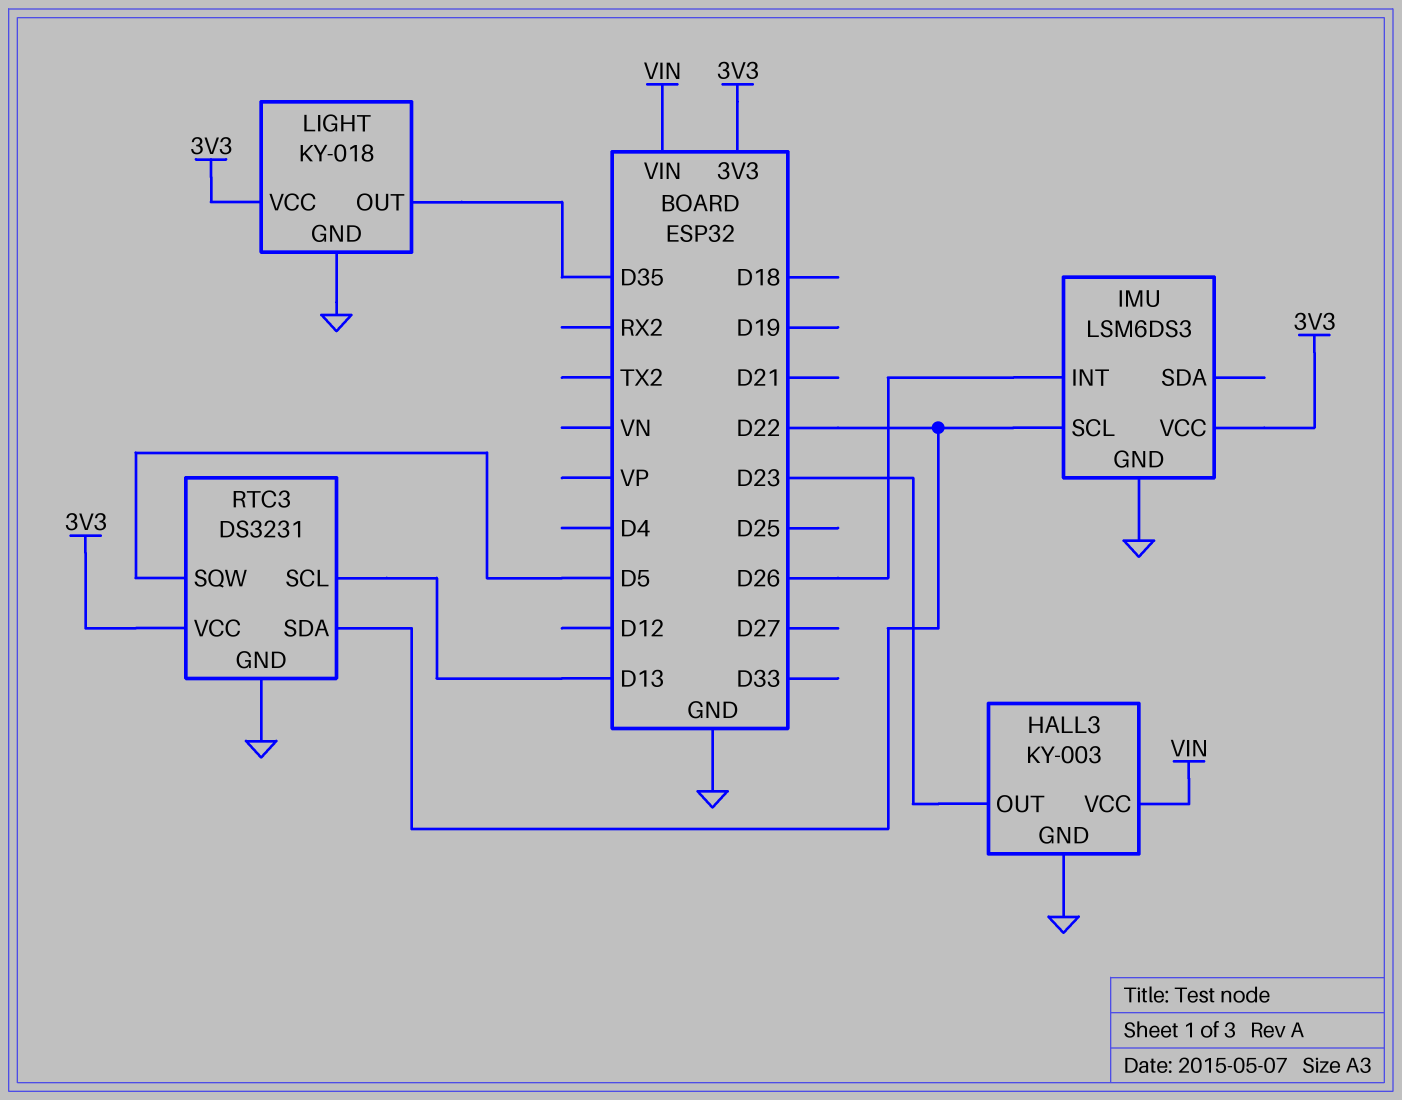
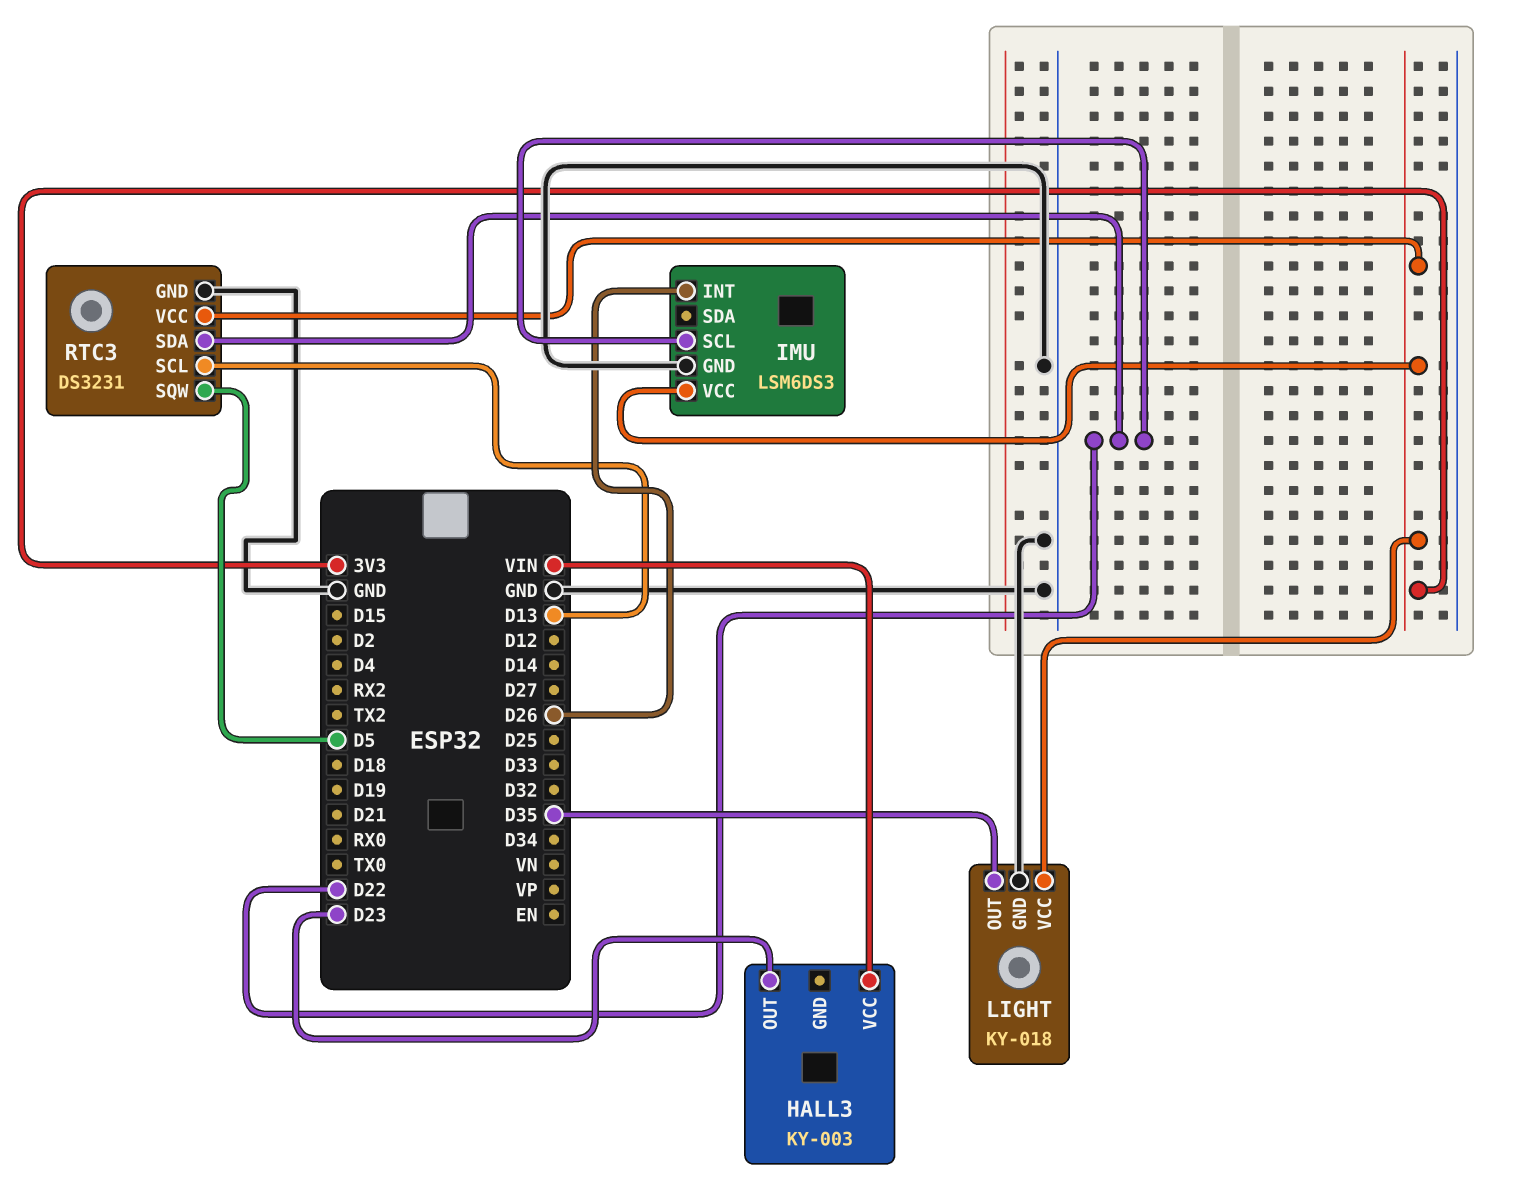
HALL3 pin GND: GND -> none

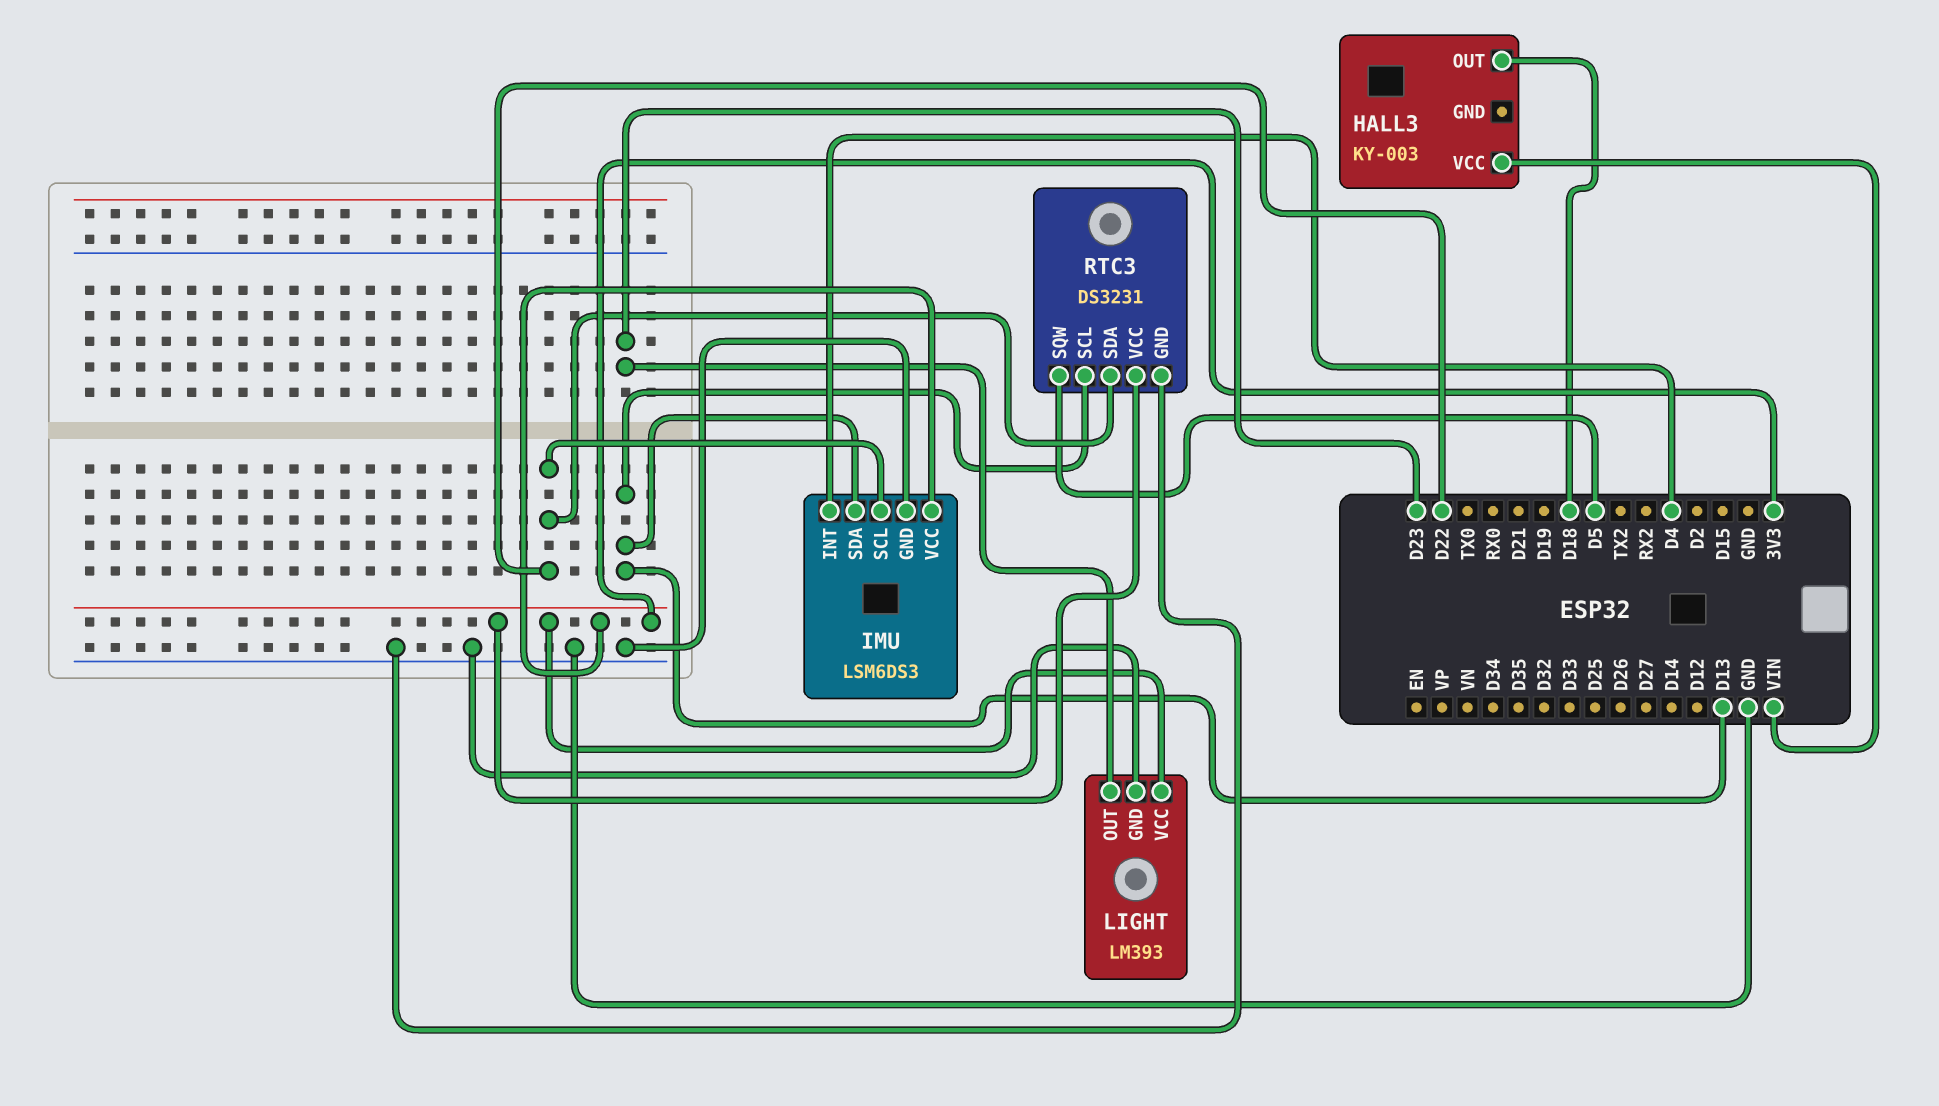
HALL3 pin OUT: D23 -> D18
IMU pin INT: D26 -> D4
IMU pin SDA: none -> D13
LIGHT: KY-018 -> LM393
LIGHT pin OUT: D35 -> D23

